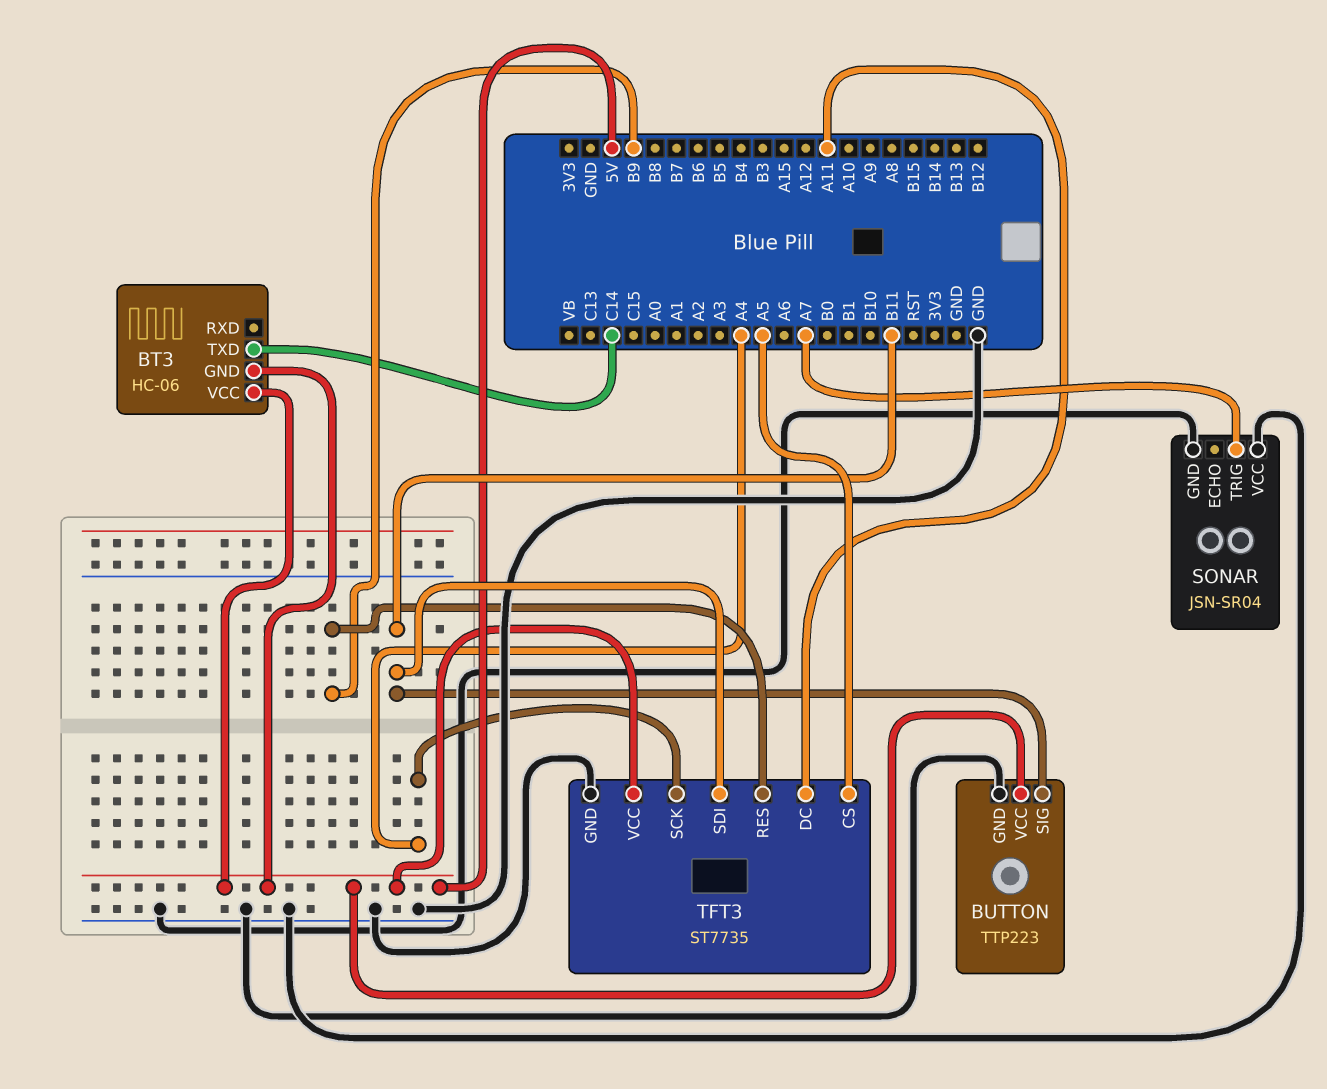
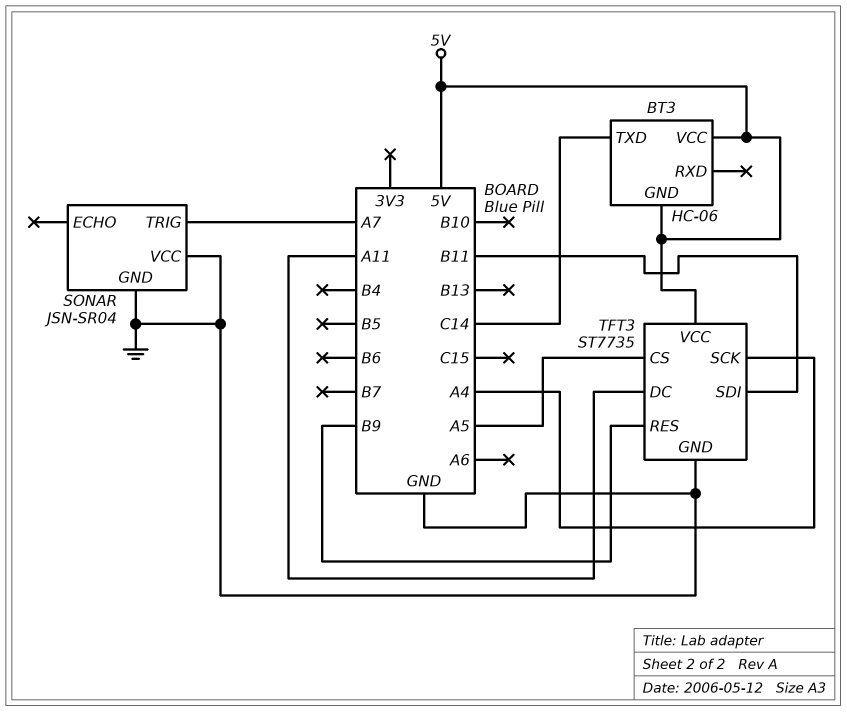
BUTTON: TTP223 -> none
BUTTON pin GND: GND -> none
BUTTON pin SIG: B11 -> none
BUTTON pin VCC: 5V -> none

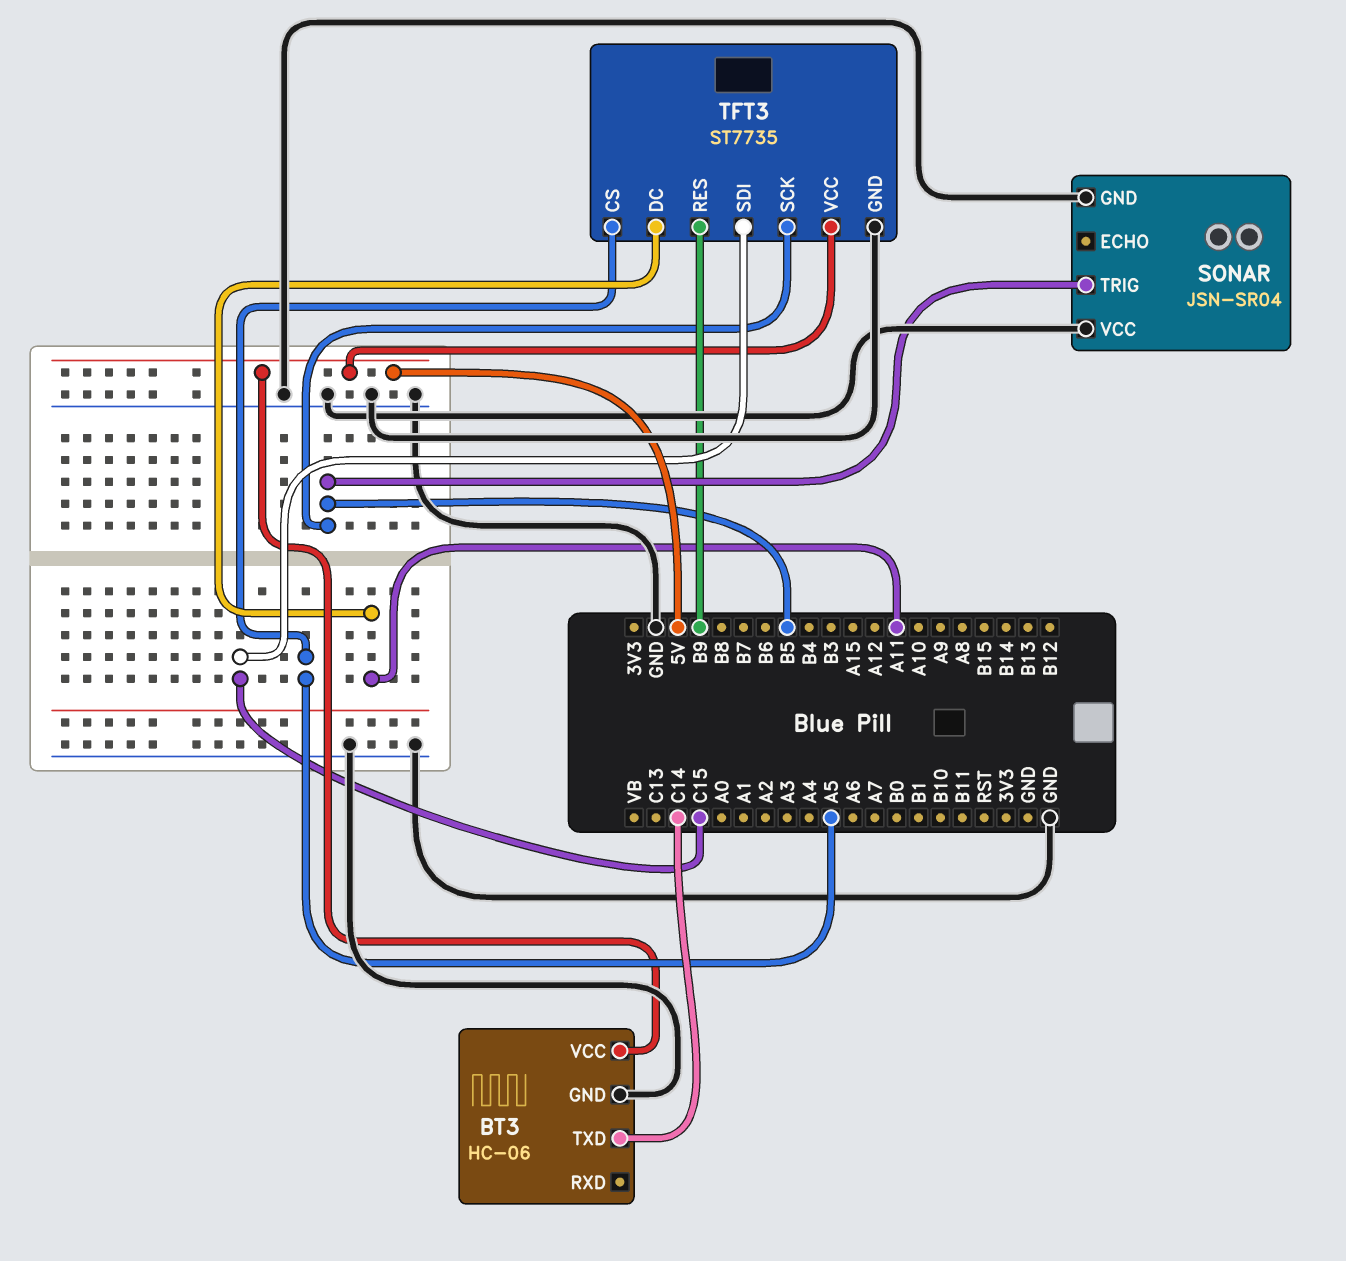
BT3 pin GND: 5V -> GND
SONAR pin TRIG: A7 -> B5
TFT3 pin SCK: A4 -> B5
TFT3 pin SDI: B11 -> C15

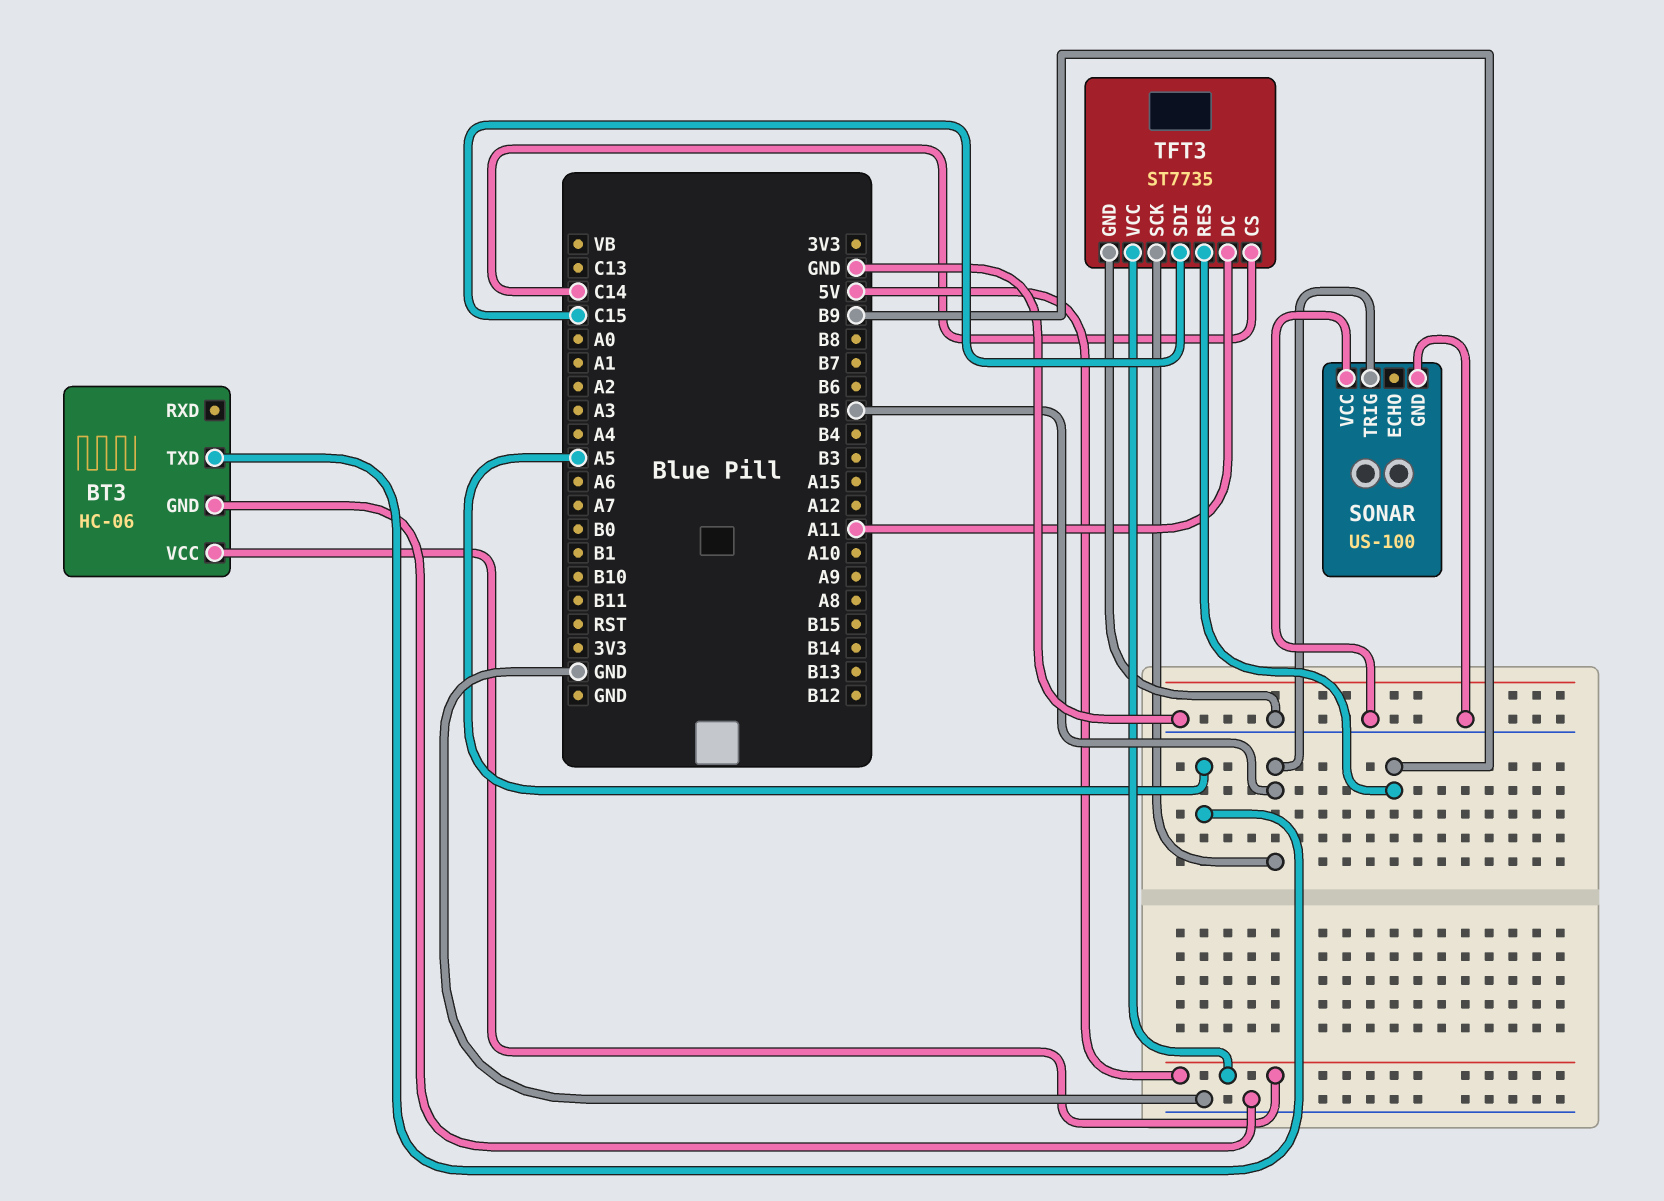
BT3 pin TXD: C14 -> A5
SONAR: JSN-SR04 -> US-100
TFT3 pin CS: A5 -> C14

